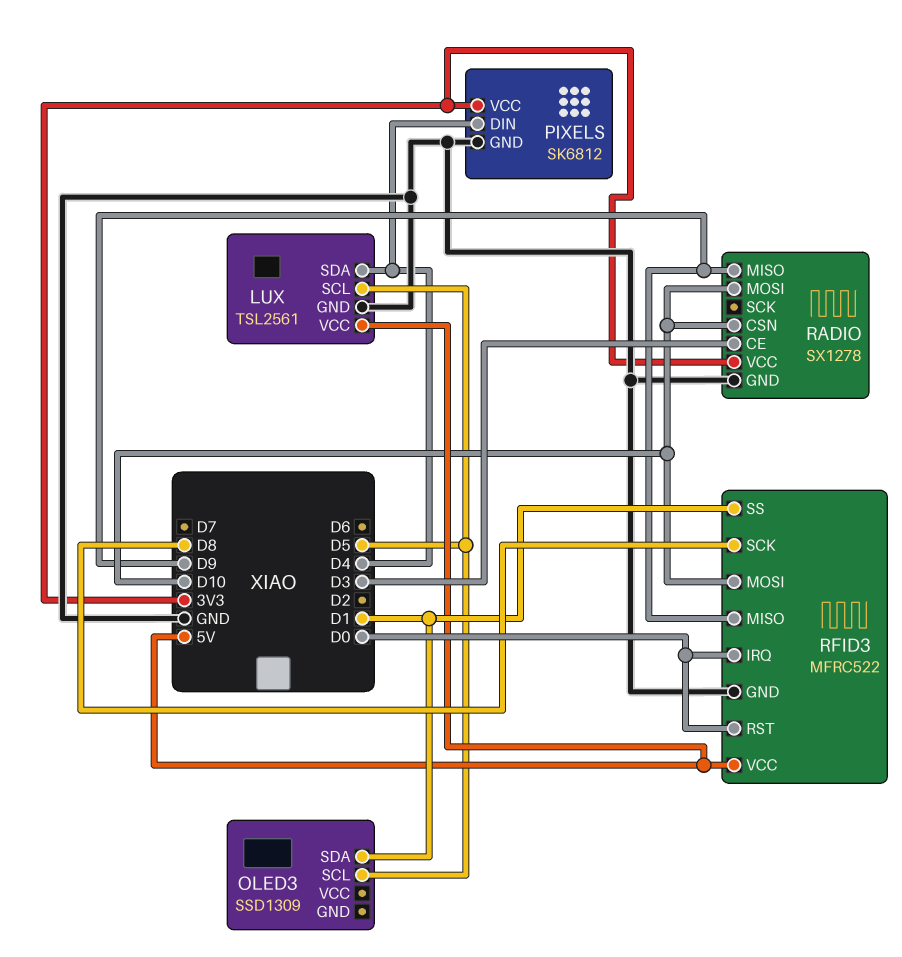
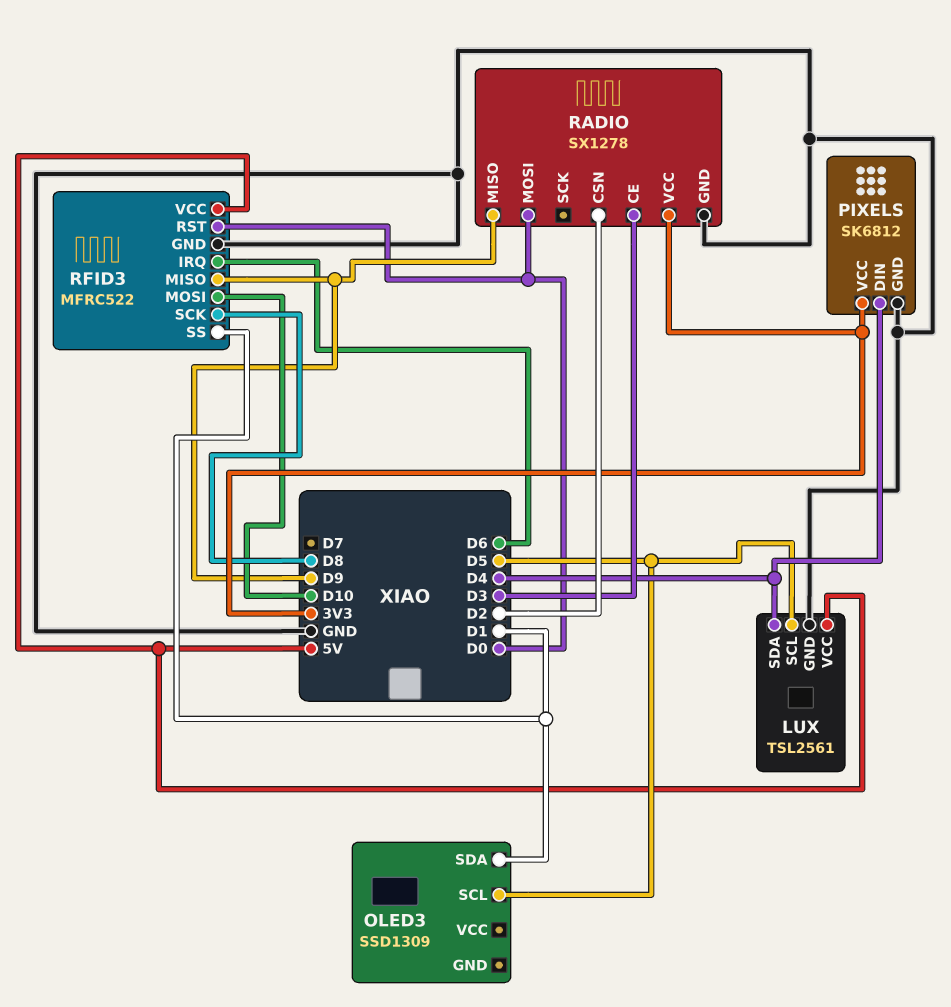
RADIO pin CSN: D10 -> D2
RADIO pin MOSI: D10 -> D0
RFID3 pin IRQ: D0 -> D6

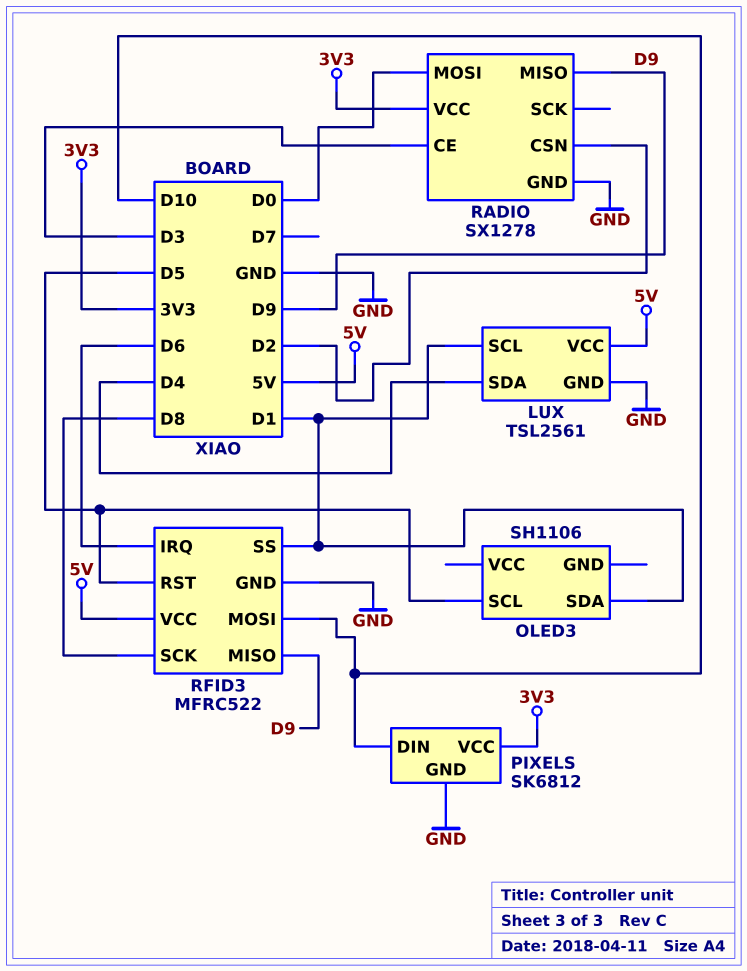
LUX pin SCL: D5 -> D1
OLED3: SSD1309 -> SH1106
PIXELS pin DIN: D4 -> D10
RFID3 pin RST: D0 -> D5

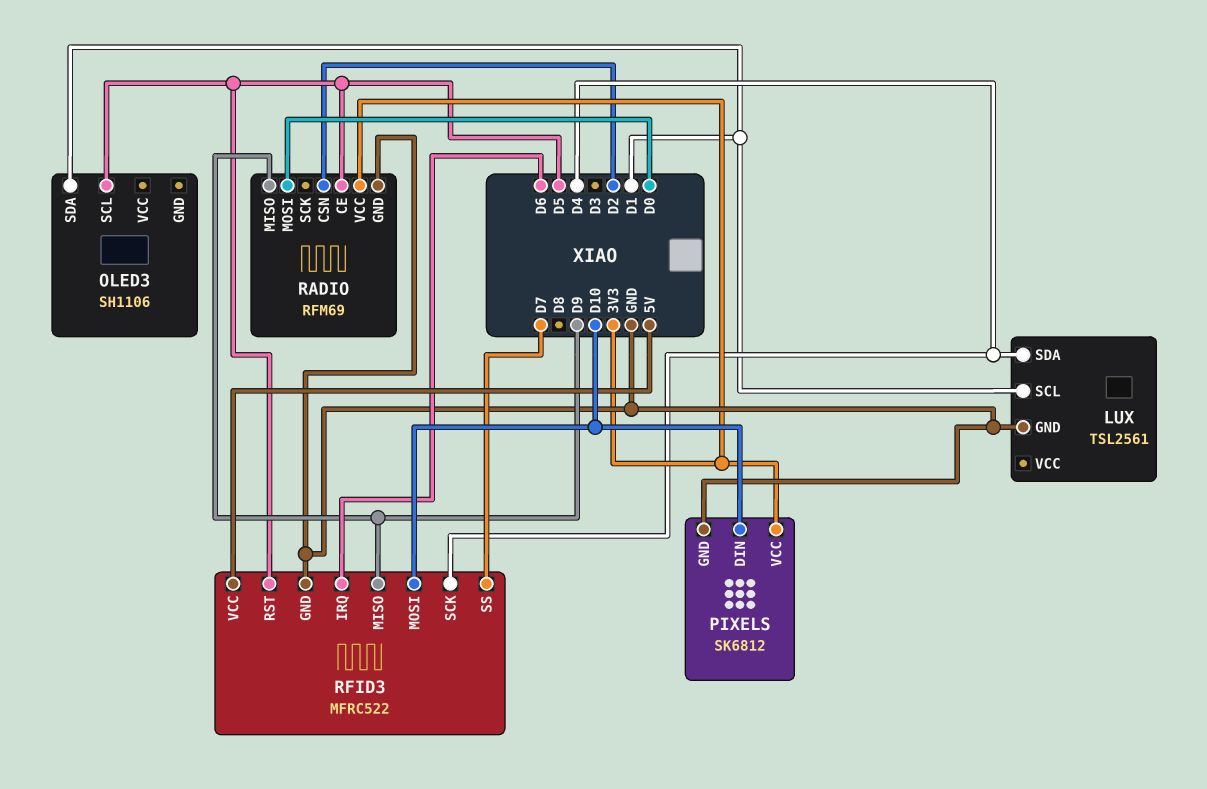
LUX pin VCC: 5V -> none
RADIO: SX1278 -> RFM69
RADIO pin CE: D3 -> D5
RFID3 pin SCK: D8 -> D4
RFID3 pin SS: D1 -> D7

